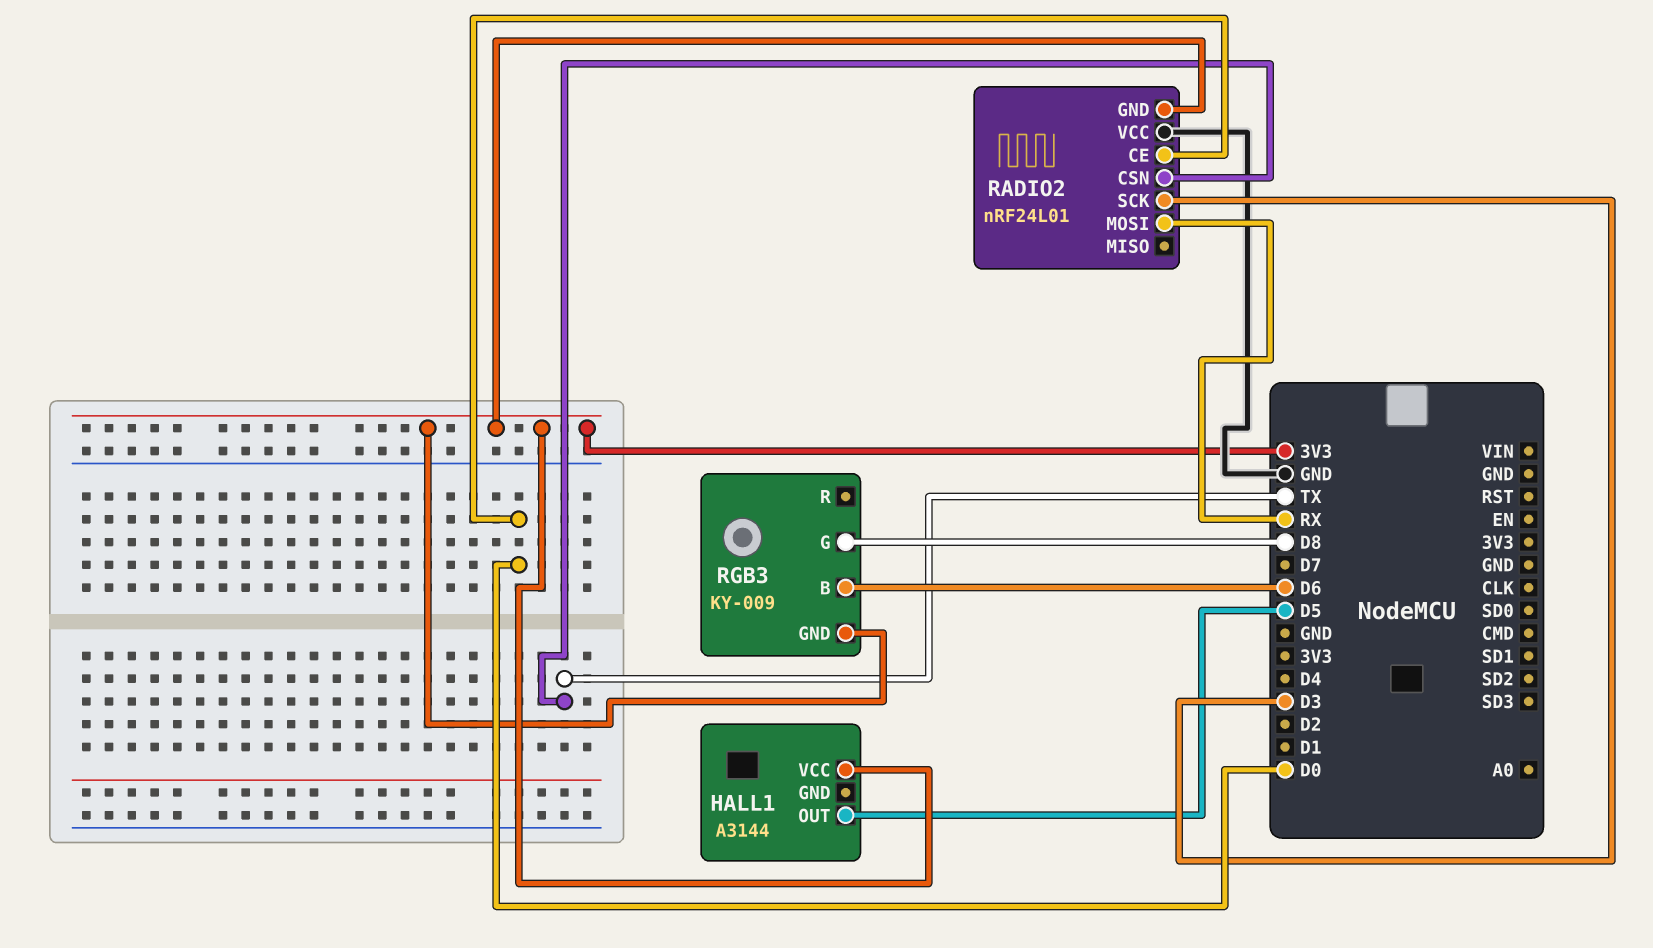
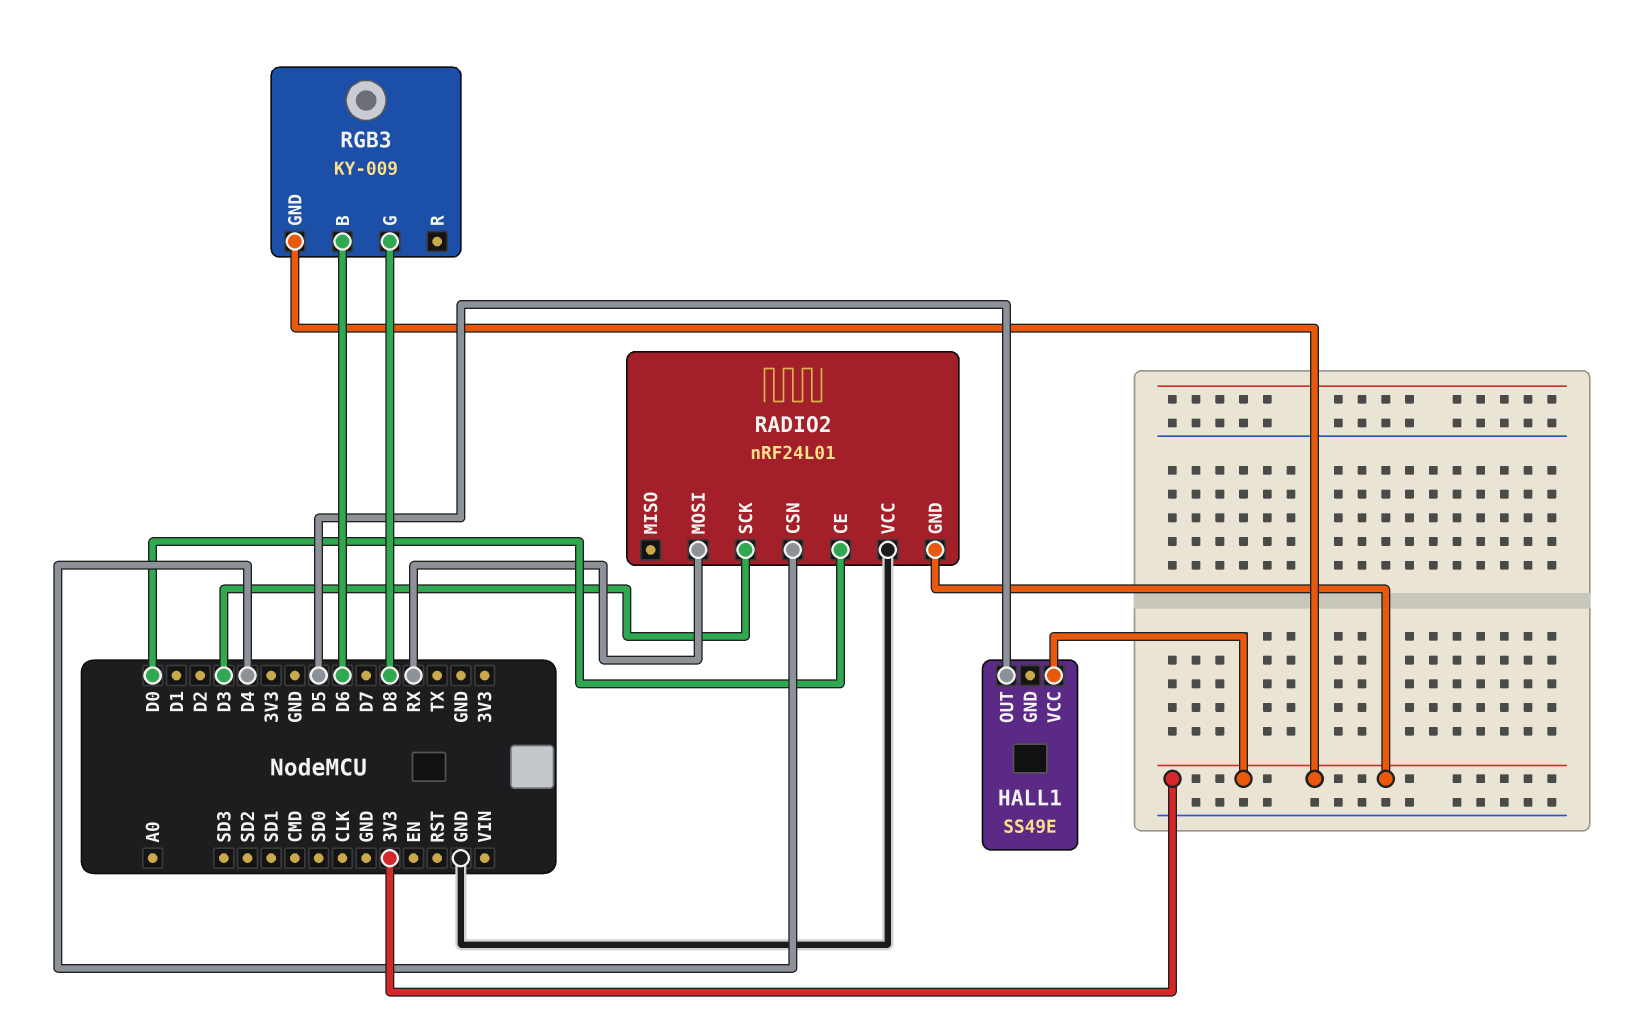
HALL1: A3144 -> SS49E
RADIO2 pin CSN: TX -> D4

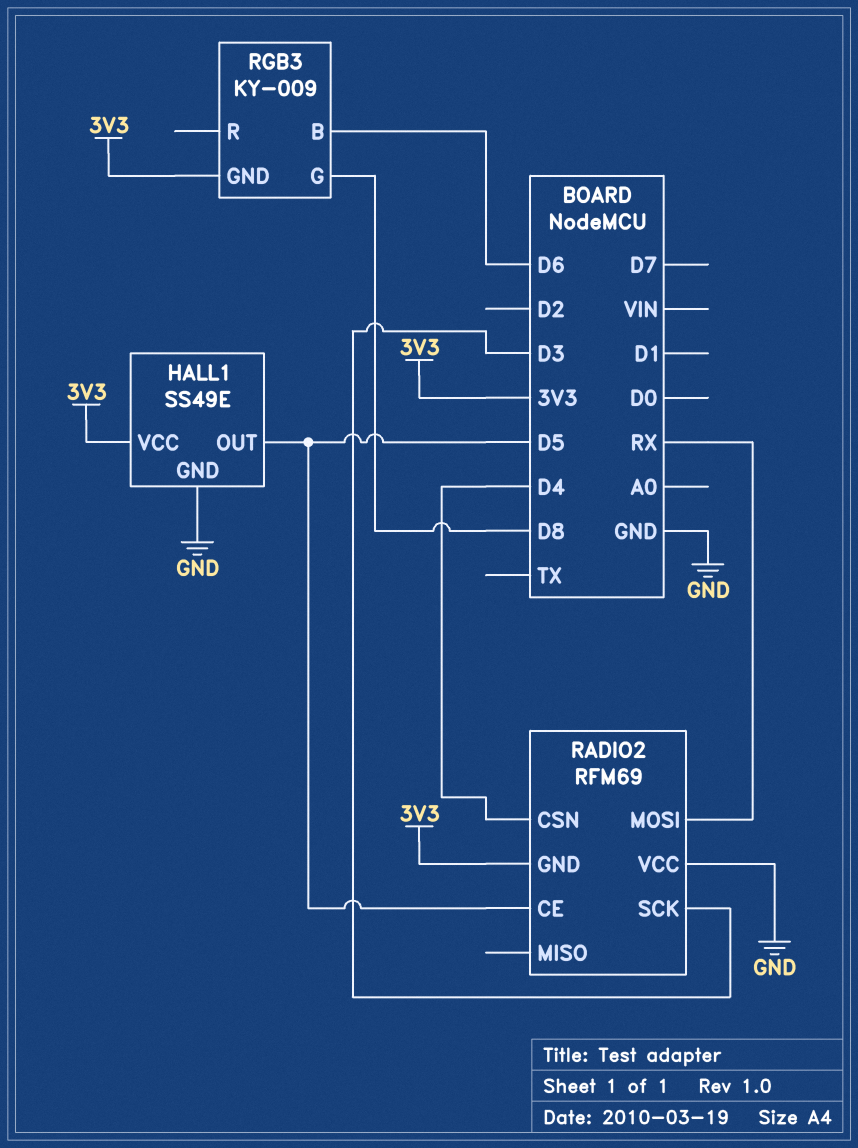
HALL1 pin GND: none -> GND
RADIO2: nRF24L01 -> RFM69
RADIO2 pin CE: D0 -> D5

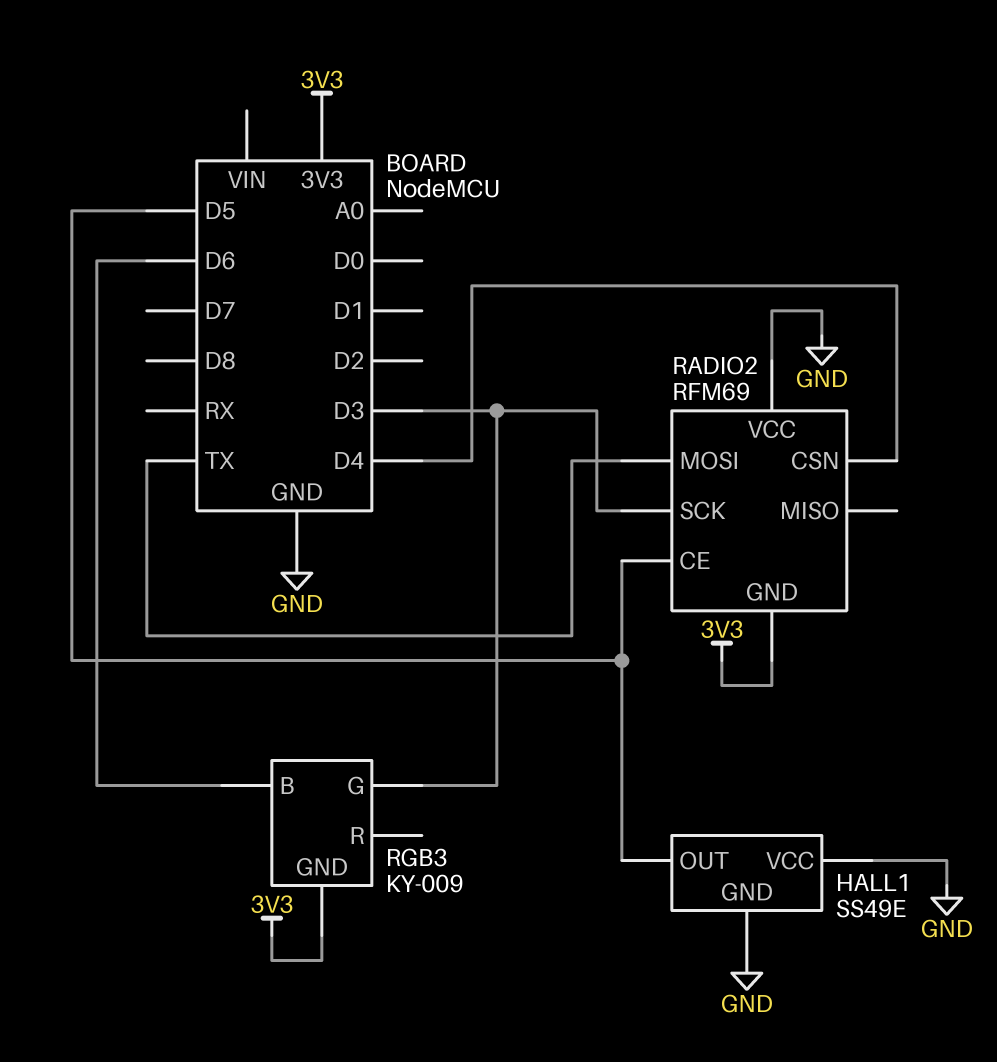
HALL1 pin VCC: 3V3 -> GND
RADIO2 pin MOSI: RX -> TX
RGB3 pin G: D8 -> D3

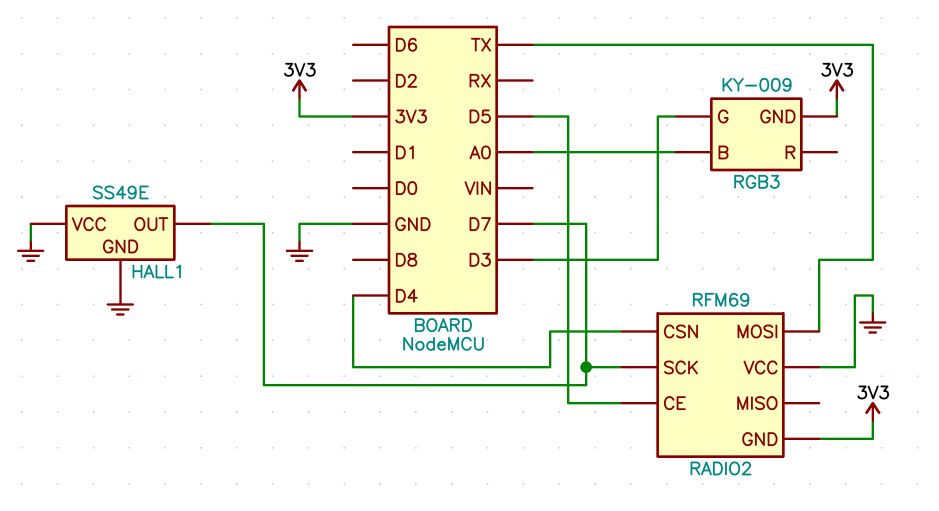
HALL1 pin OUT: D5 -> D7
RADIO2 pin SCK: D3 -> D7
RGB3 pin B: D6 -> A0

